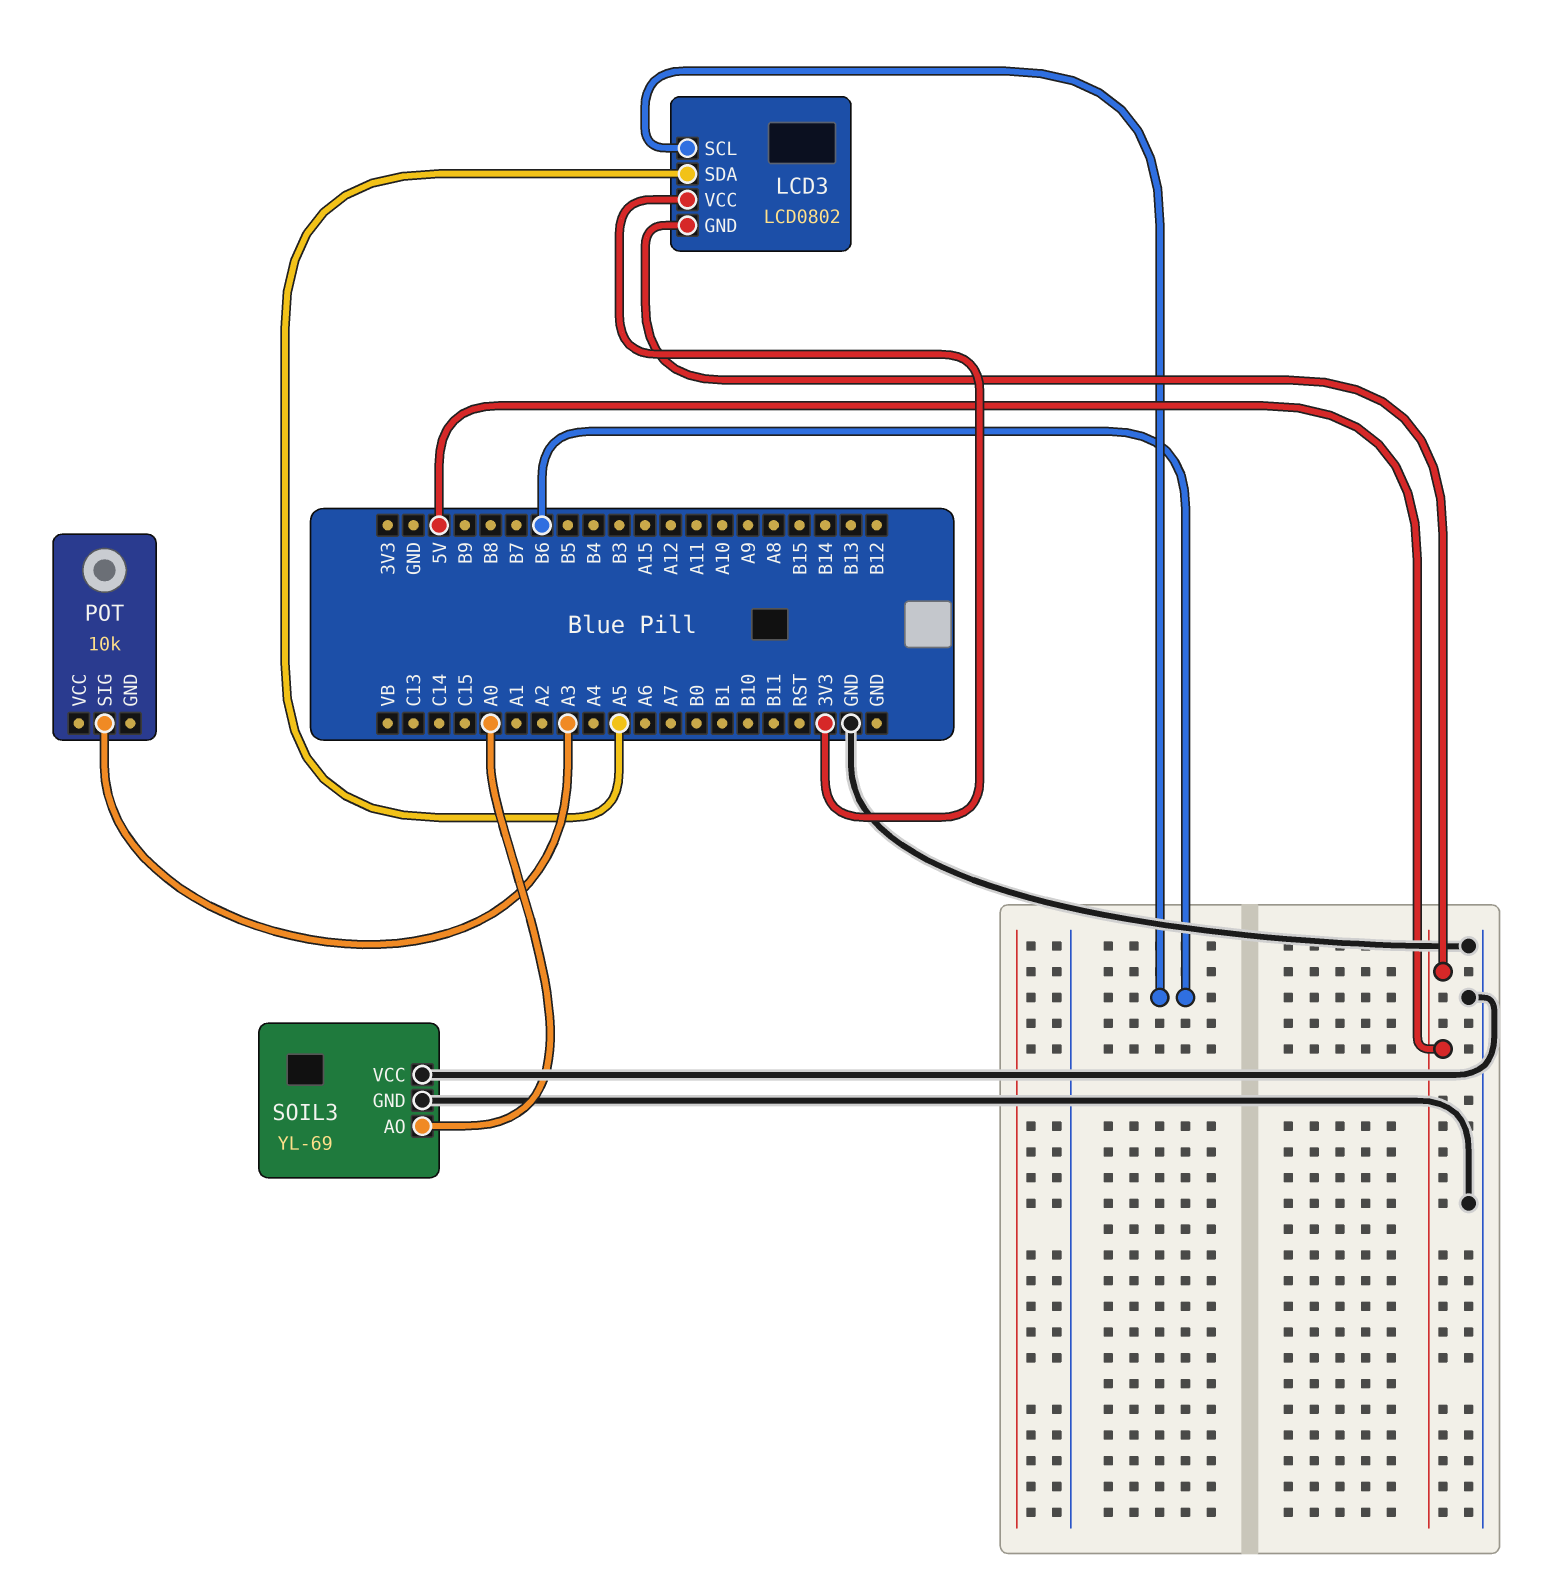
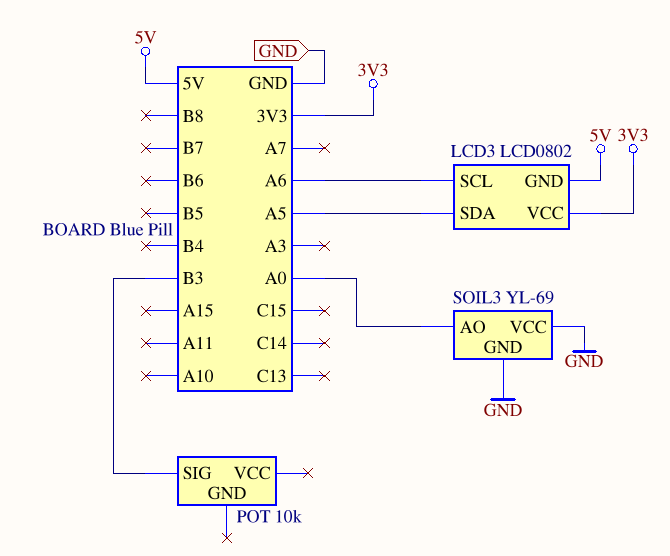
LCD3 pin SCL: B6 -> A6
POT pin SIG: A3 -> B3

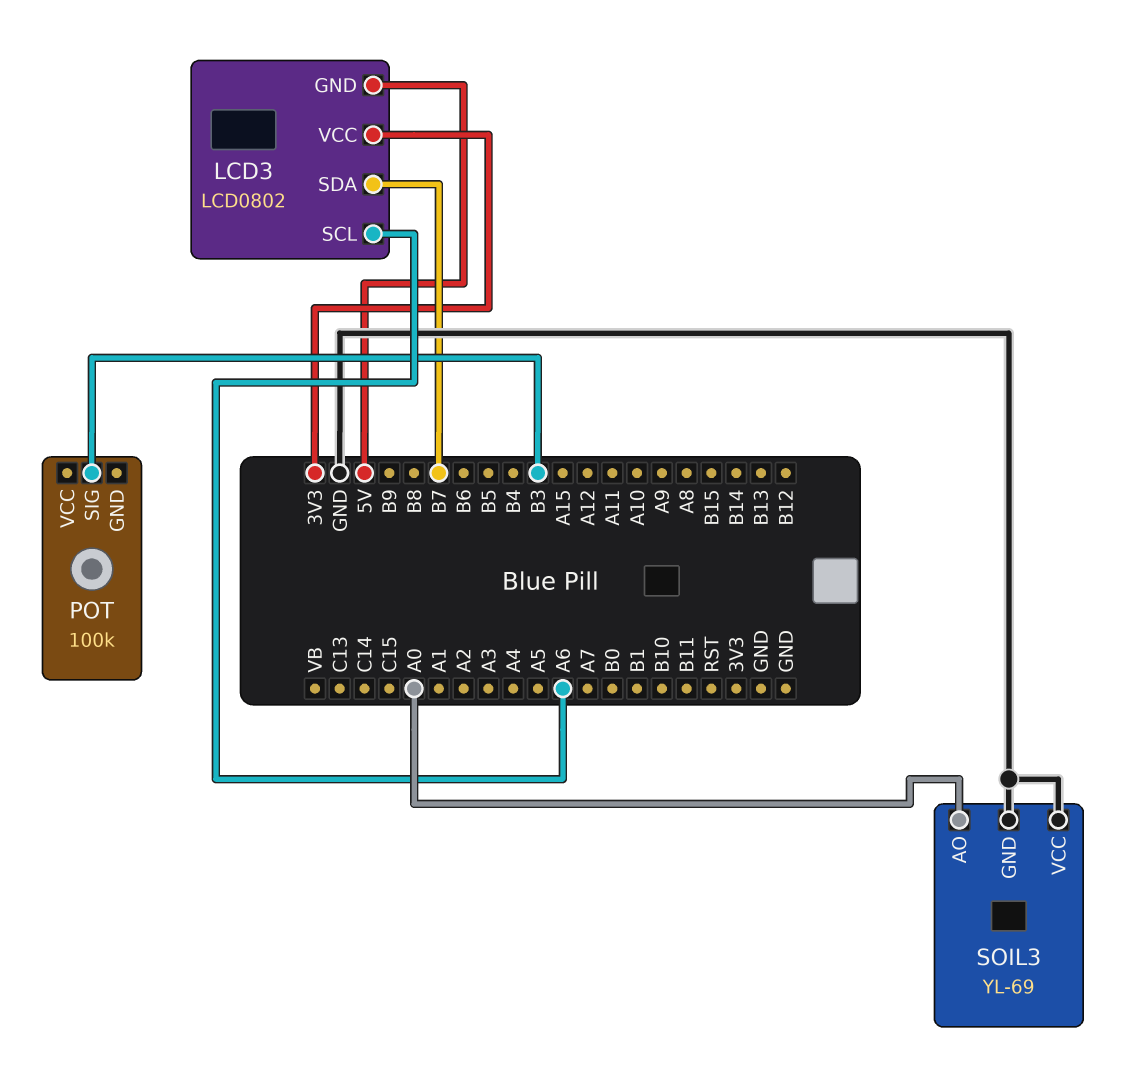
LCD3 pin SDA: A5 -> B7
POT: 10k -> 100k

